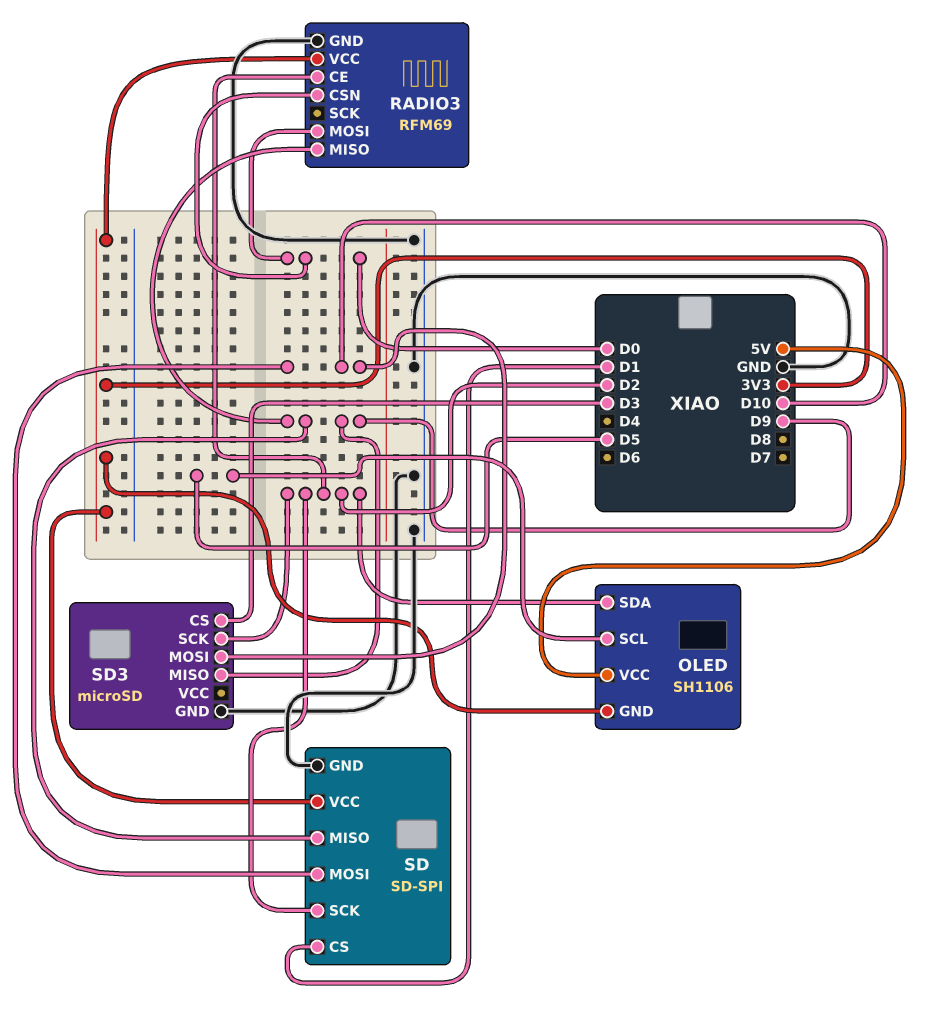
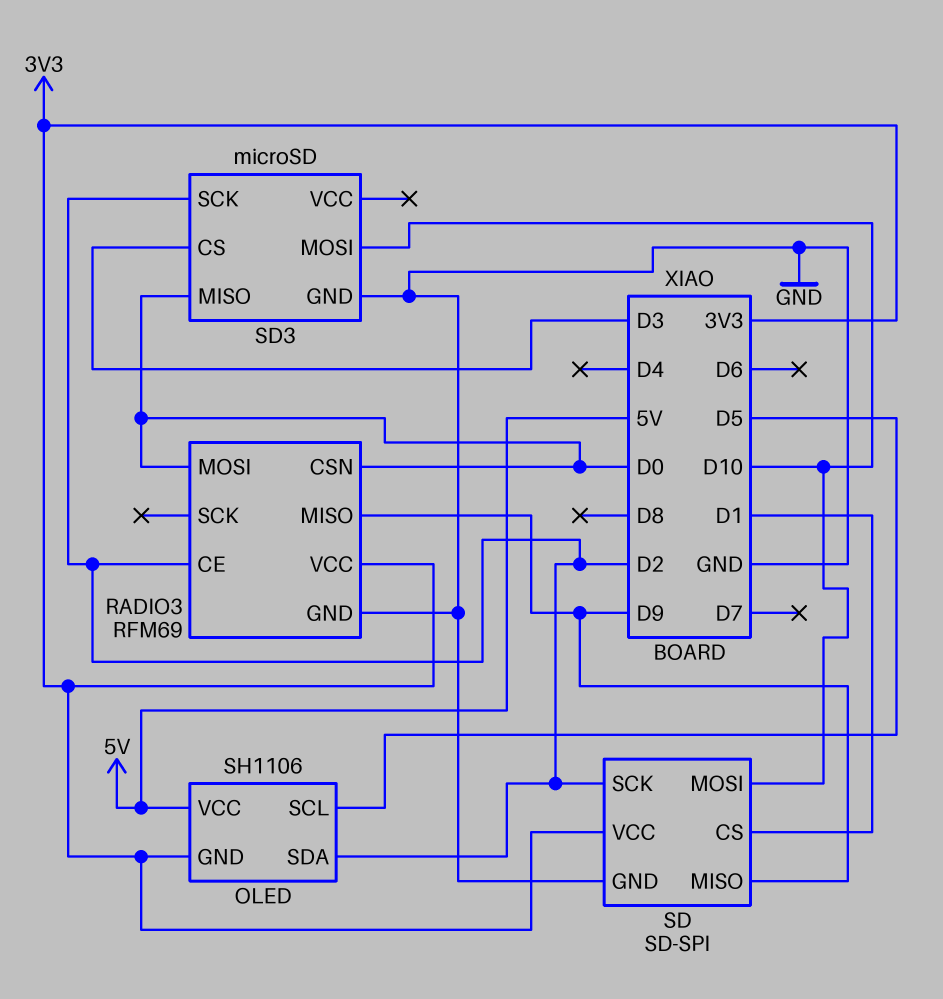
SD3 pin MISO: D9 -> D0

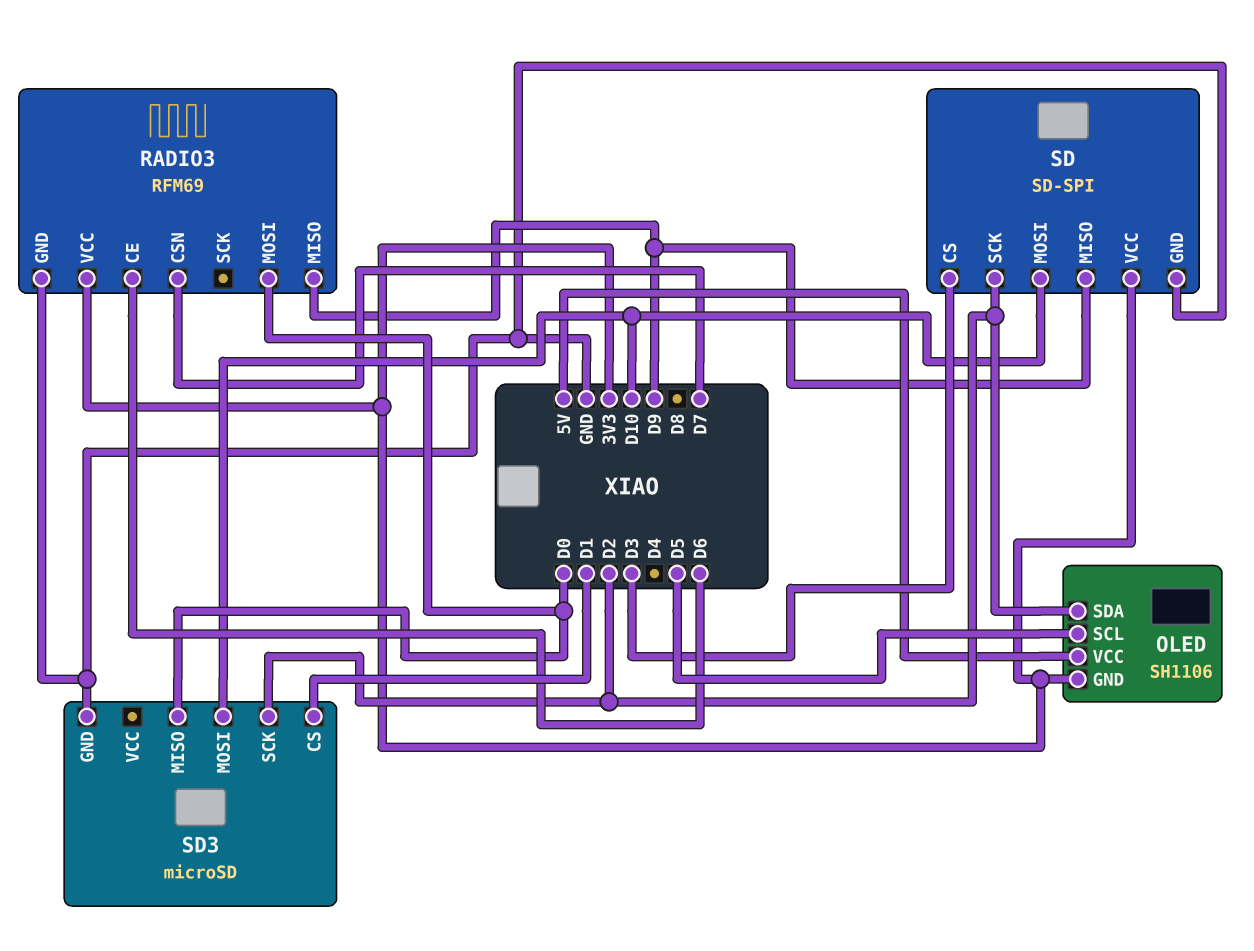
RADIO3 pin CE: D2 -> D6
RADIO3 pin CSN: D0 -> D7
SD pin CS: D1 -> D3
SD3 pin CS: D3 -> D1

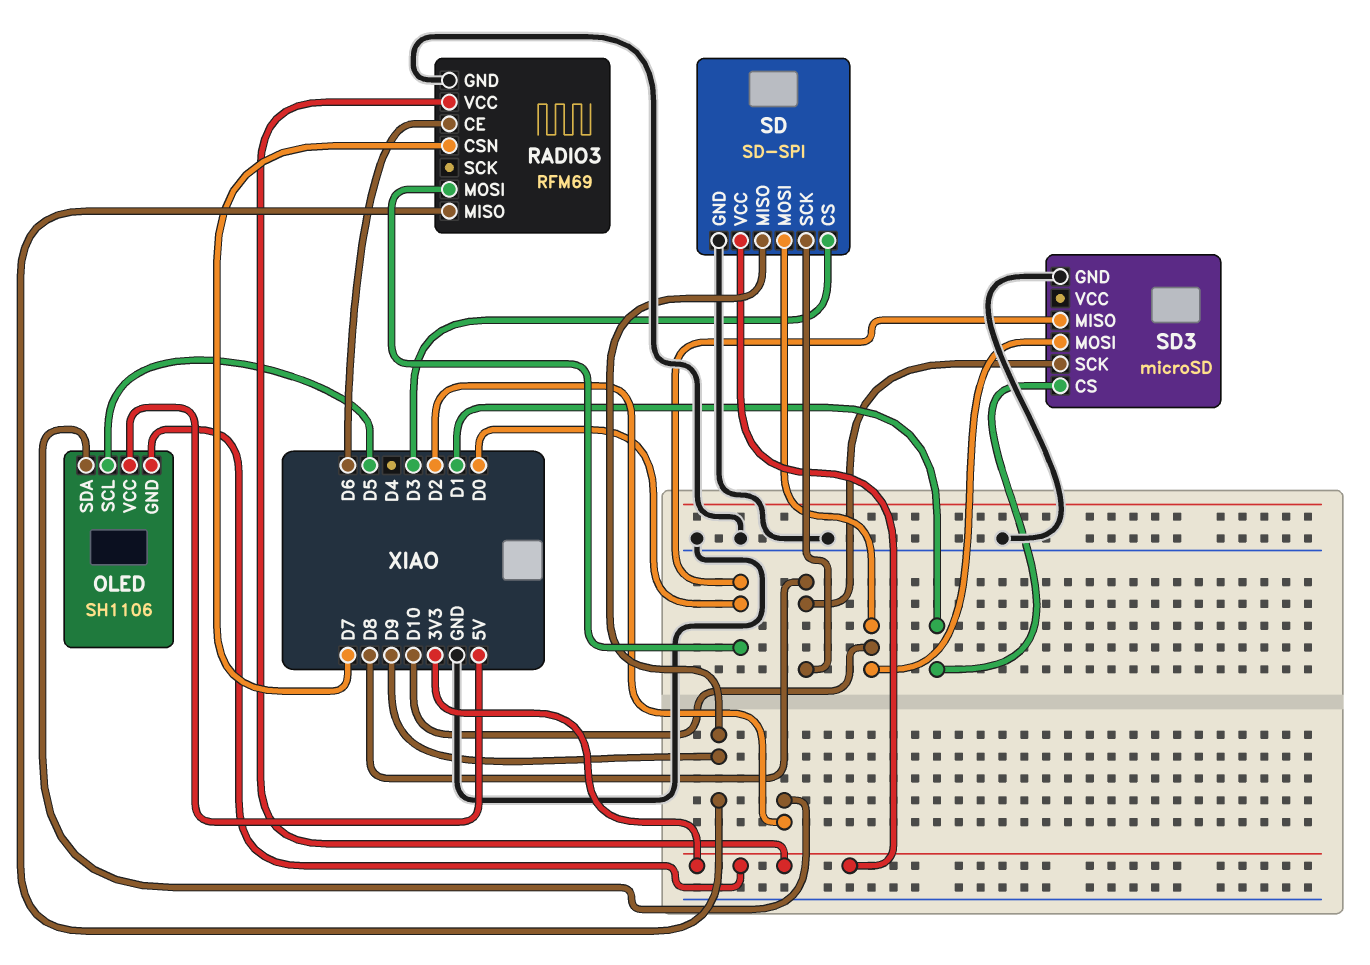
SD pin SCK: D2 -> D8
SD3 pin SCK: D2 -> D8

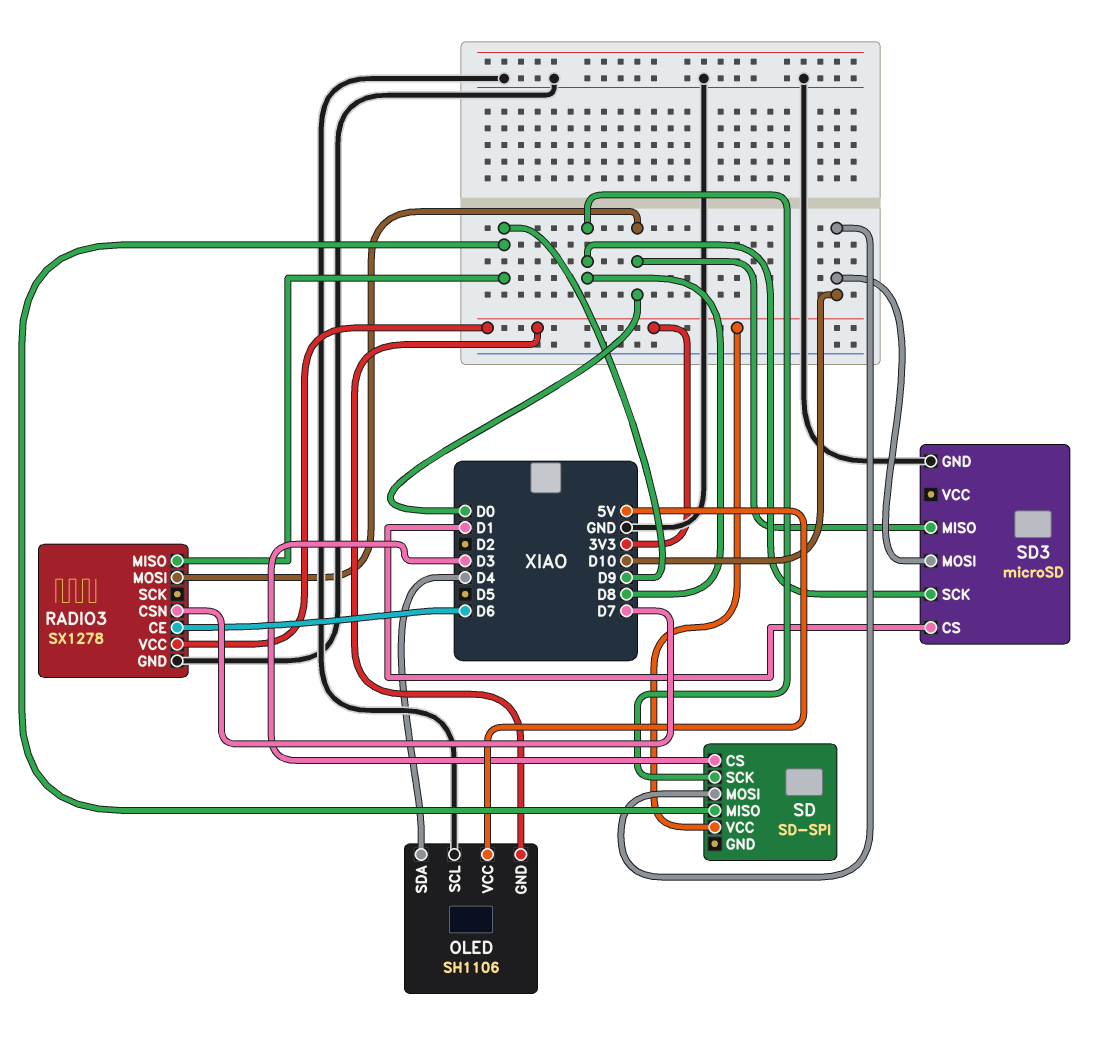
OLED pin SCL: D5 -> GND
OLED pin SDA: D2 -> D4
RADIO3: RFM69 -> SX1278
SD pin GND: GND -> none

